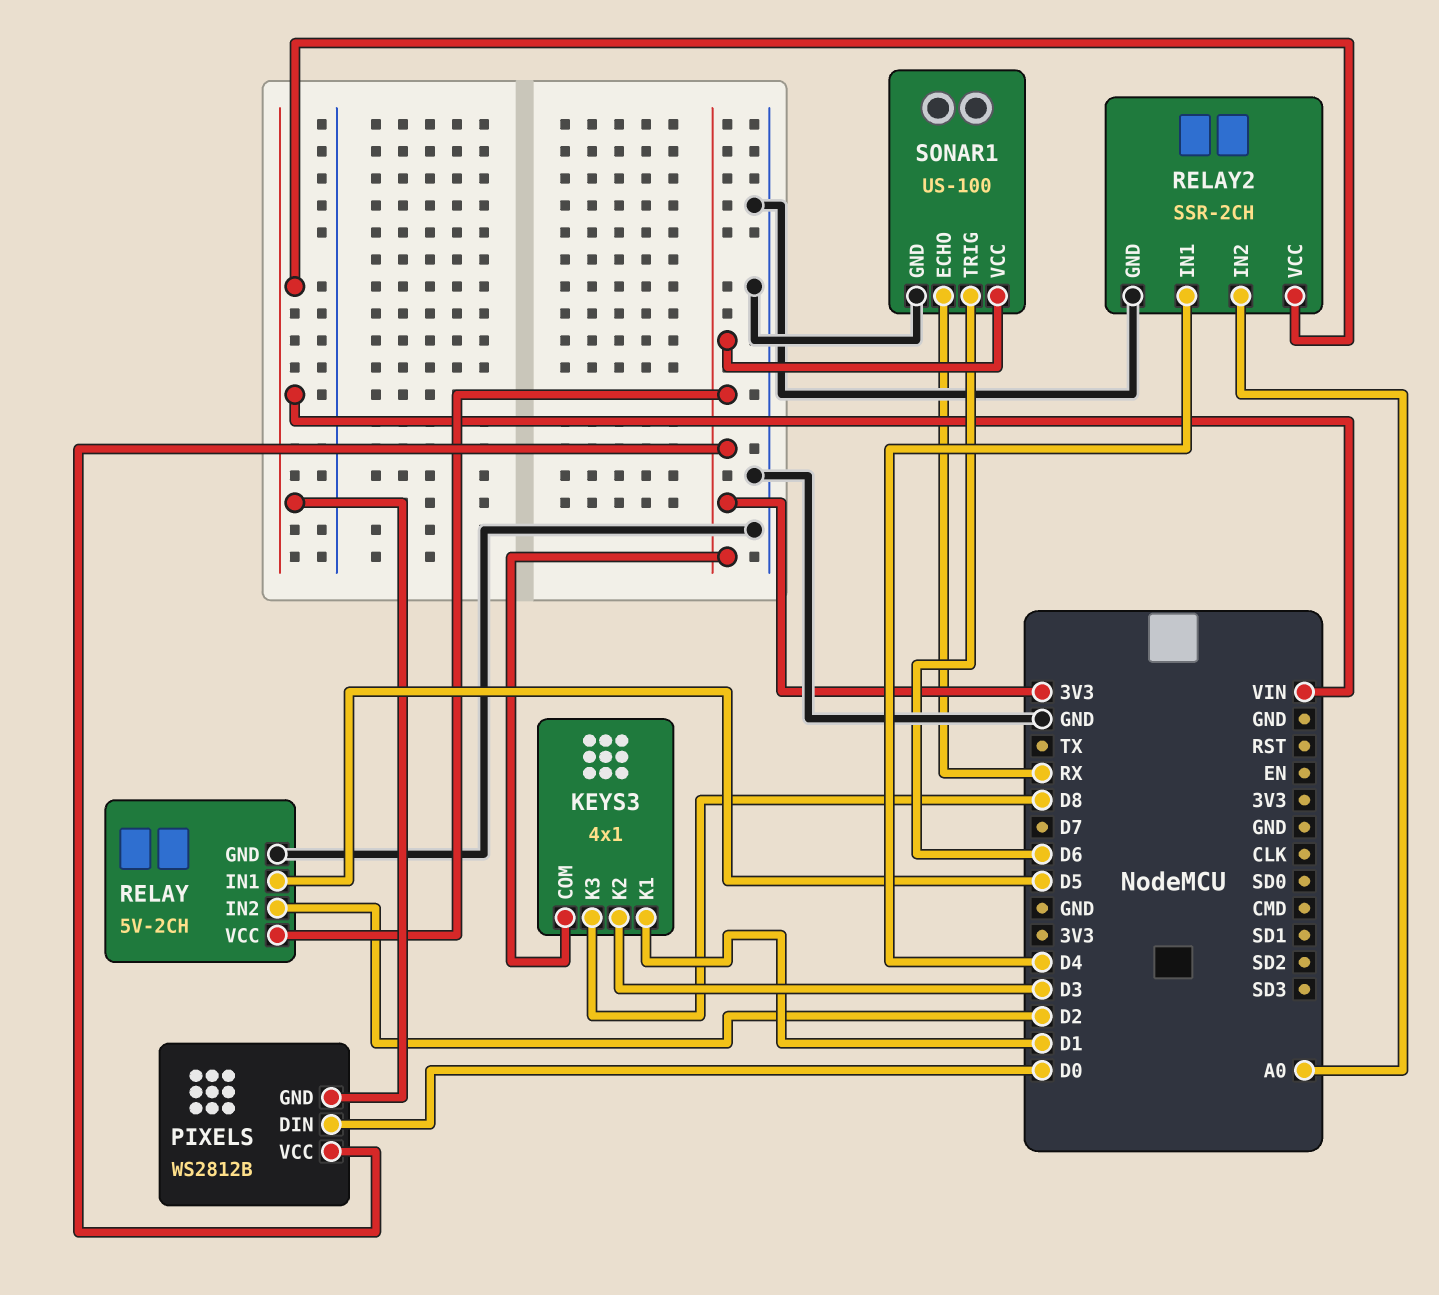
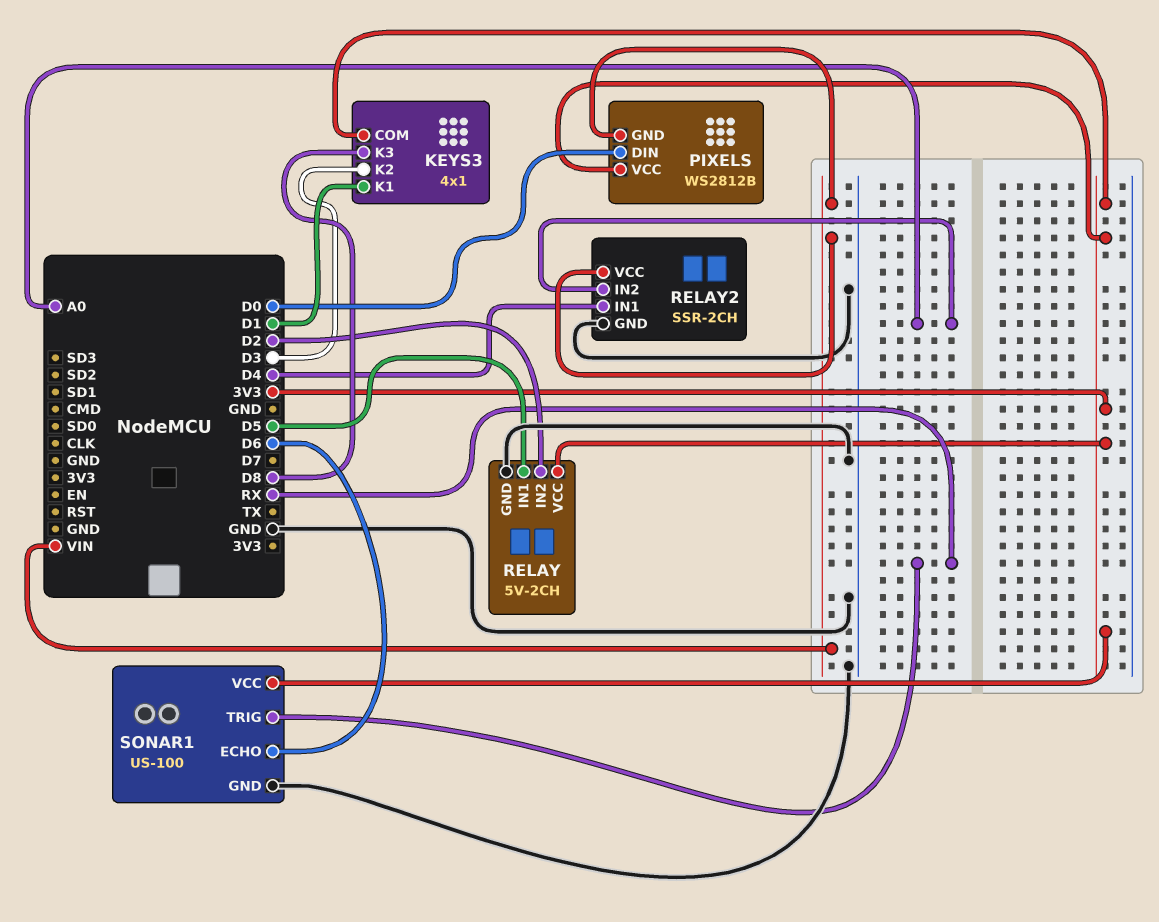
SONAR1 pin ECHO: RX -> D6
SONAR1 pin TRIG: D6 -> RX

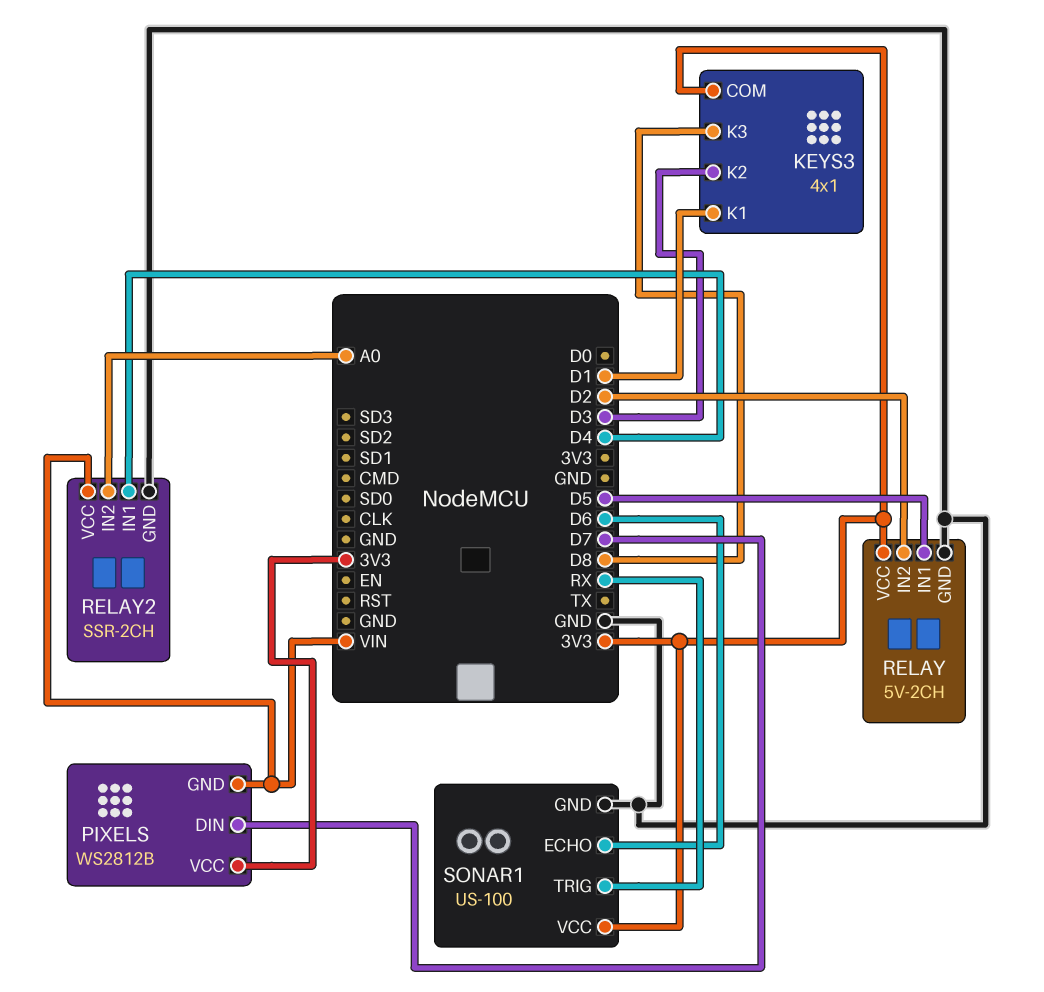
PIXELS pin DIN: D0 -> D7

